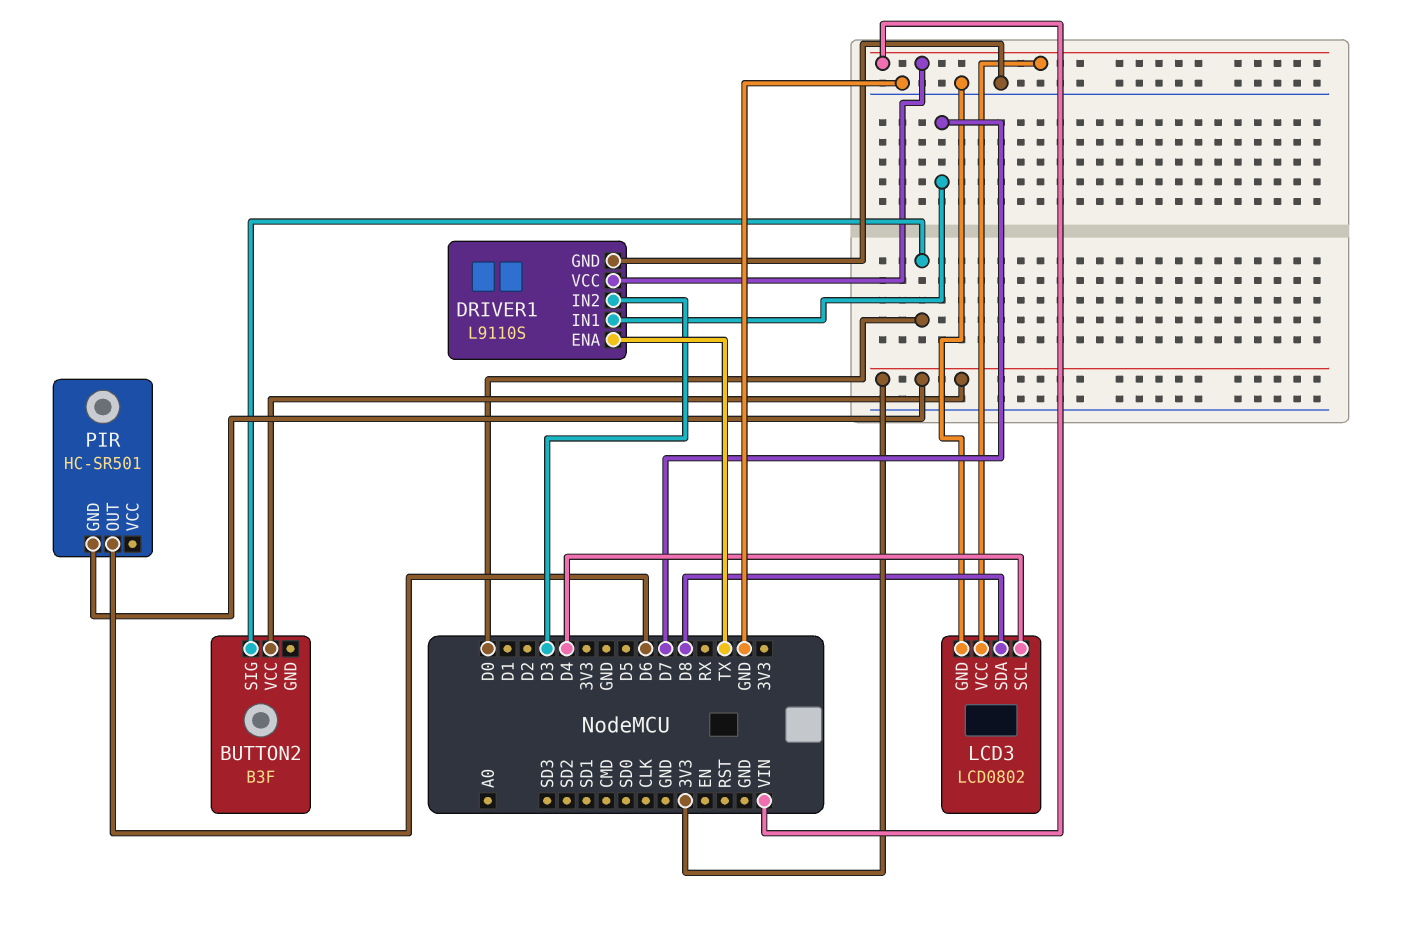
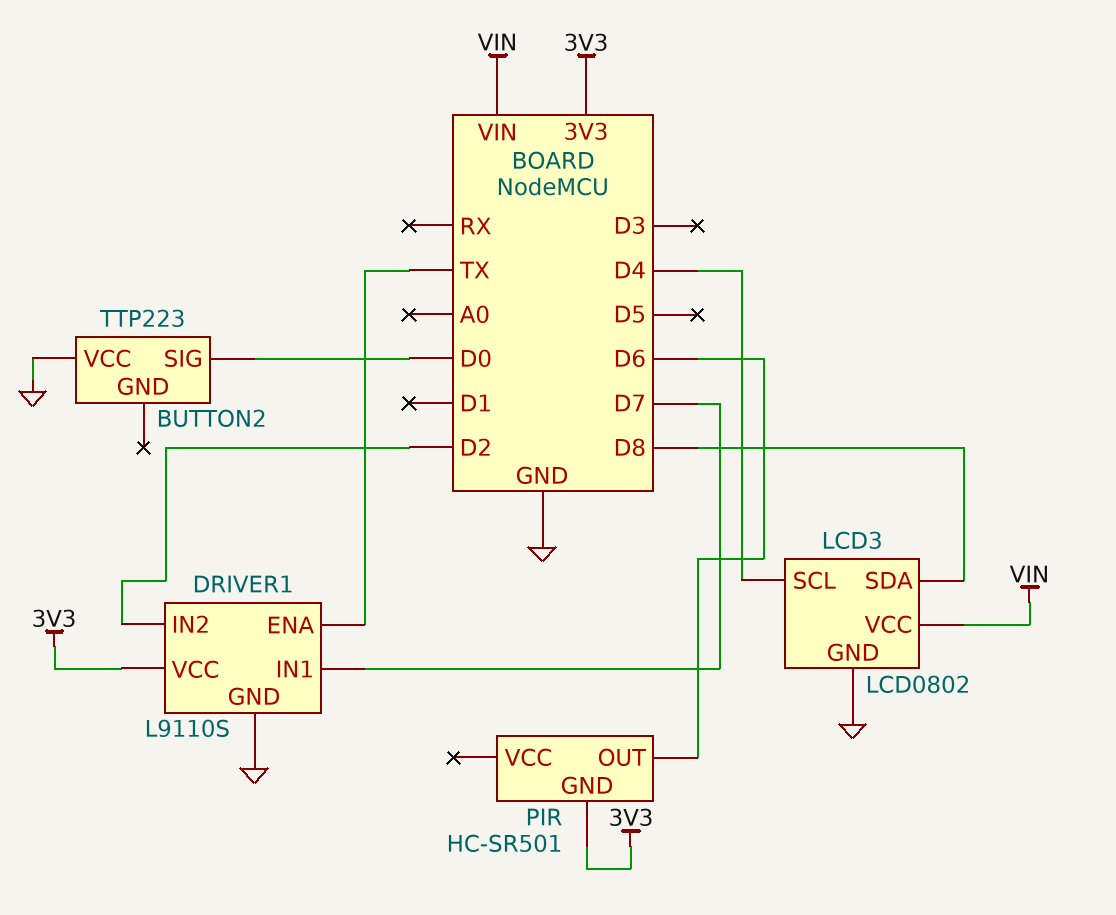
BUTTON2: B3F -> TTP223
BUTTON2 pin VCC: 3V3 -> GND
DRIVER1 pin IN2: D3 -> D2
DRIVER1 pin VCC: VIN -> 3V3

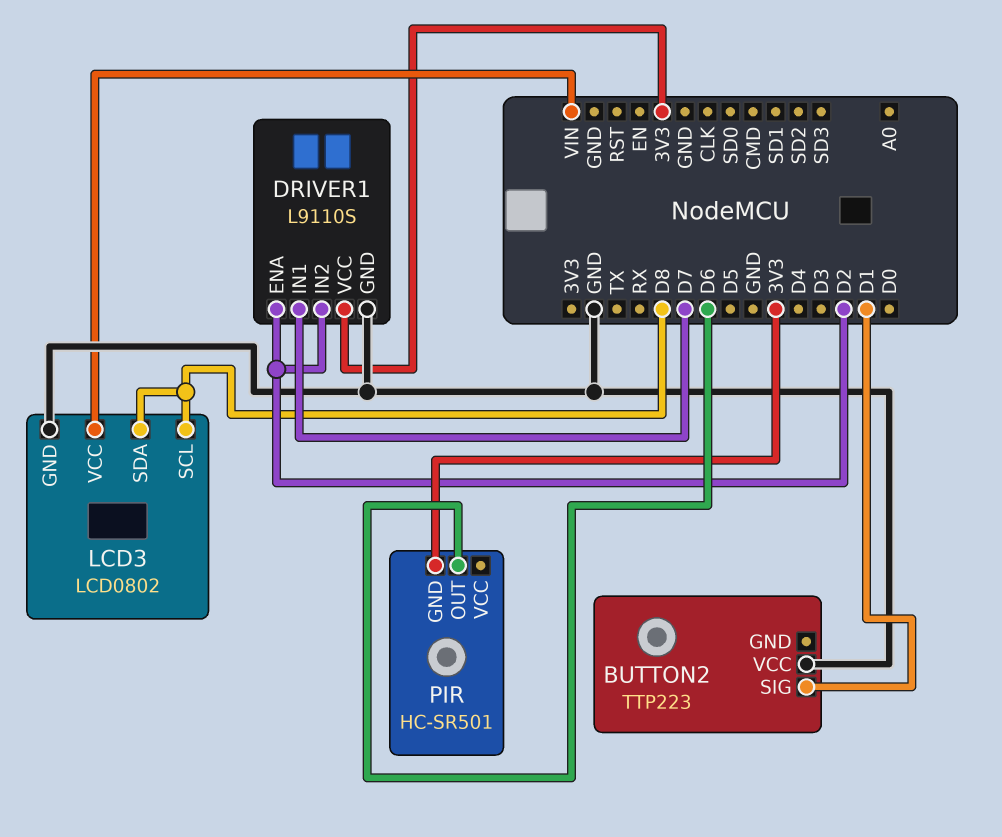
BUTTON2 pin SIG: D0 -> D1
DRIVER1 pin ENA: TX -> D2
LCD3 pin SCL: D4 -> D8

